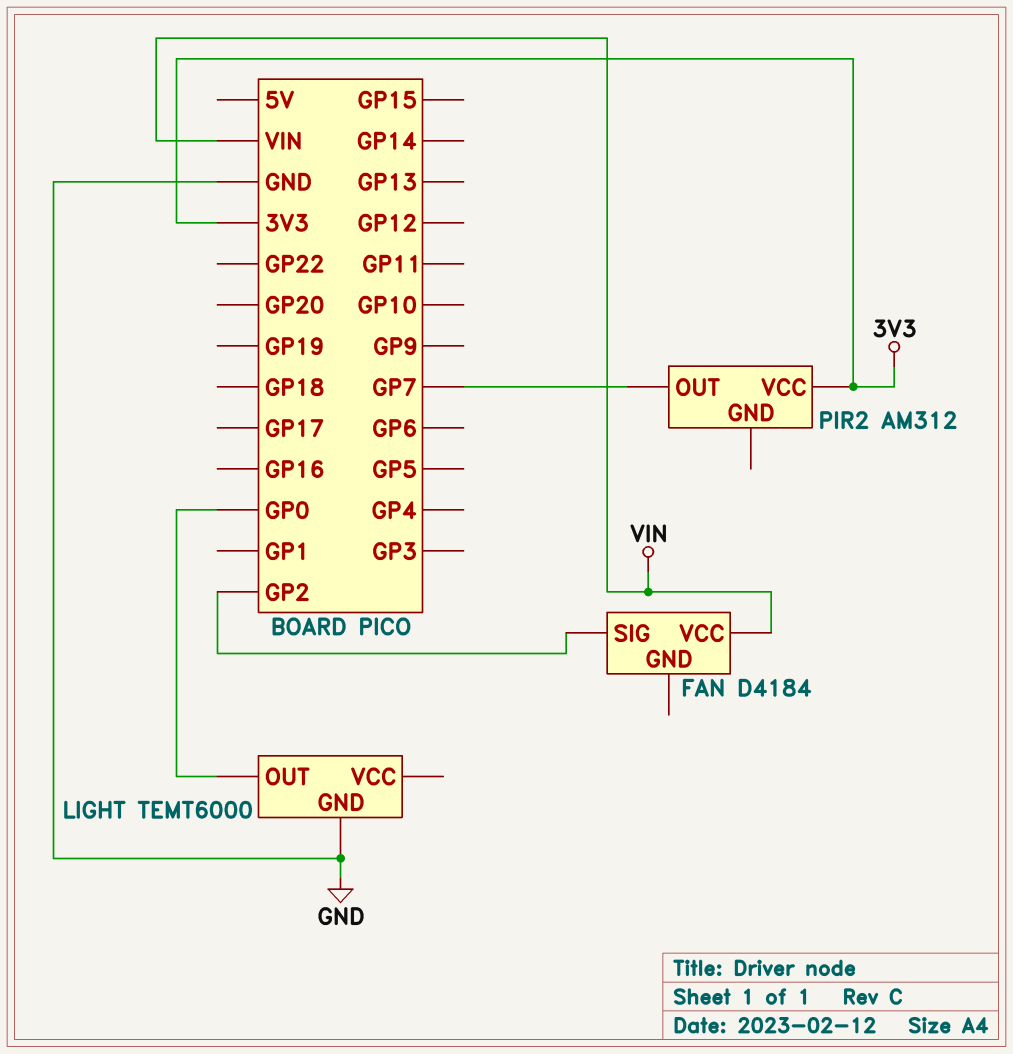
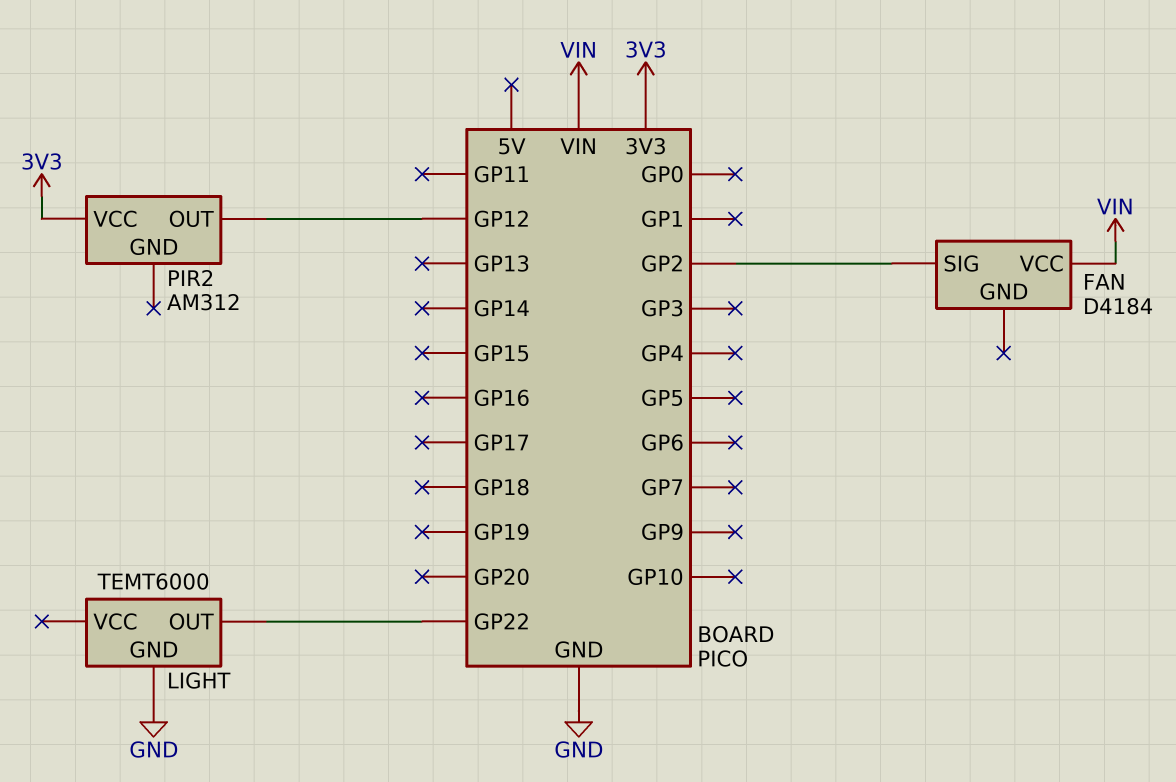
LIGHT pin OUT: GP0 -> GP22
PIR2 pin OUT: GP7 -> GP12

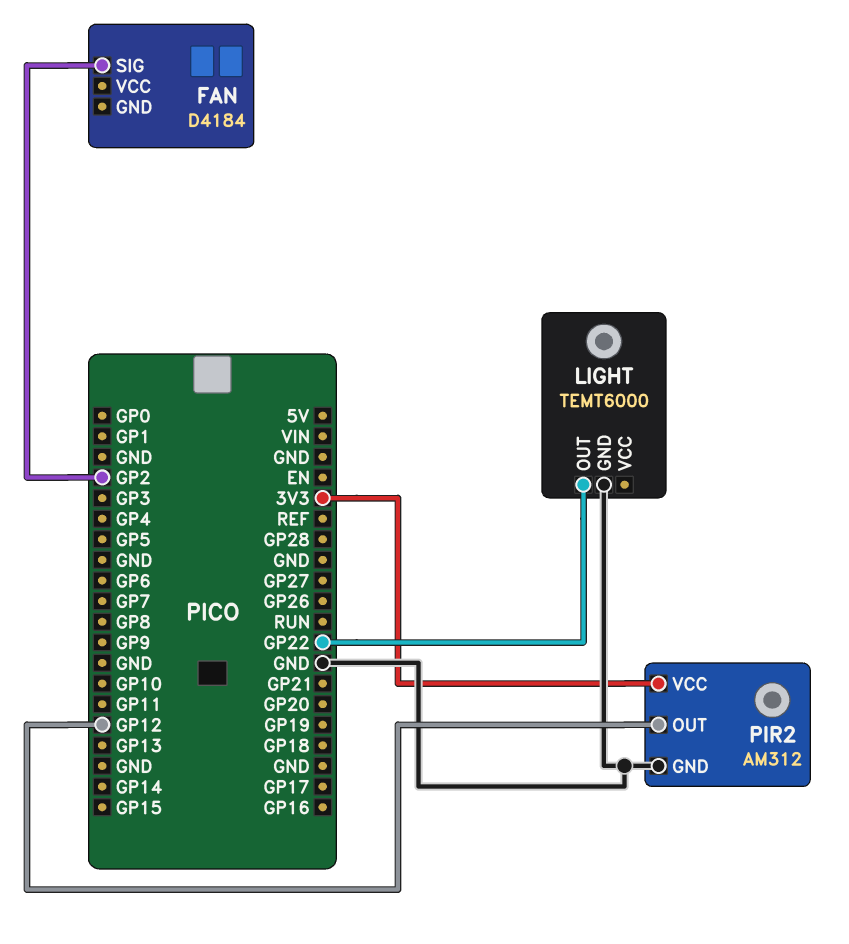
FAN pin VCC: VIN -> none
PIR2 pin GND: none -> GND

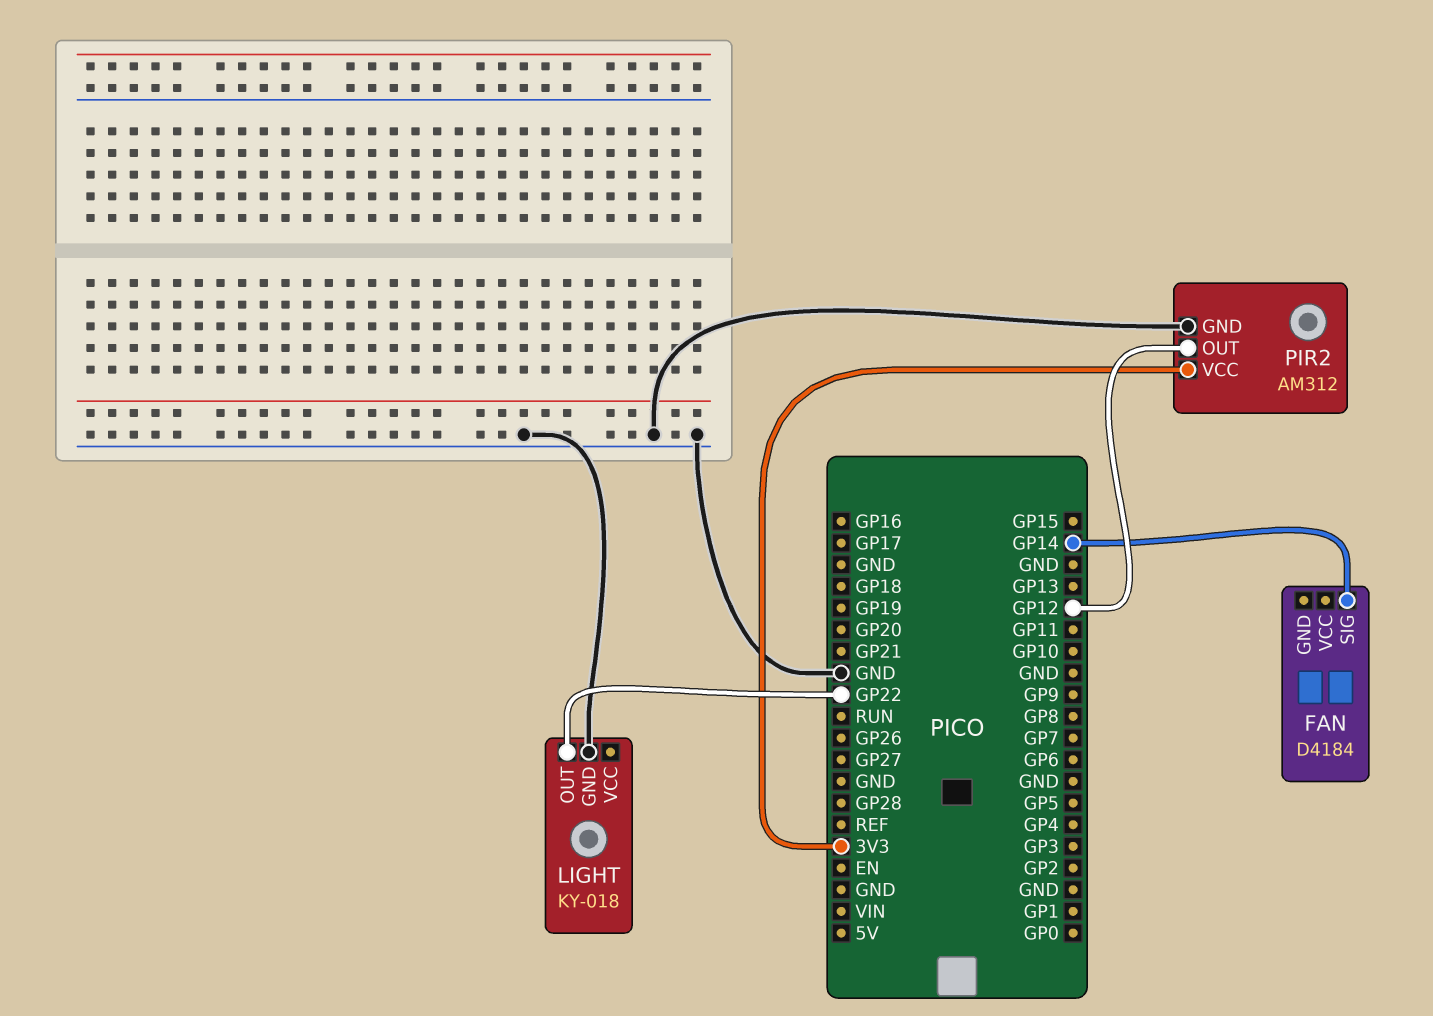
FAN pin SIG: GP2 -> GP14
LIGHT: TEMT6000 -> KY-018

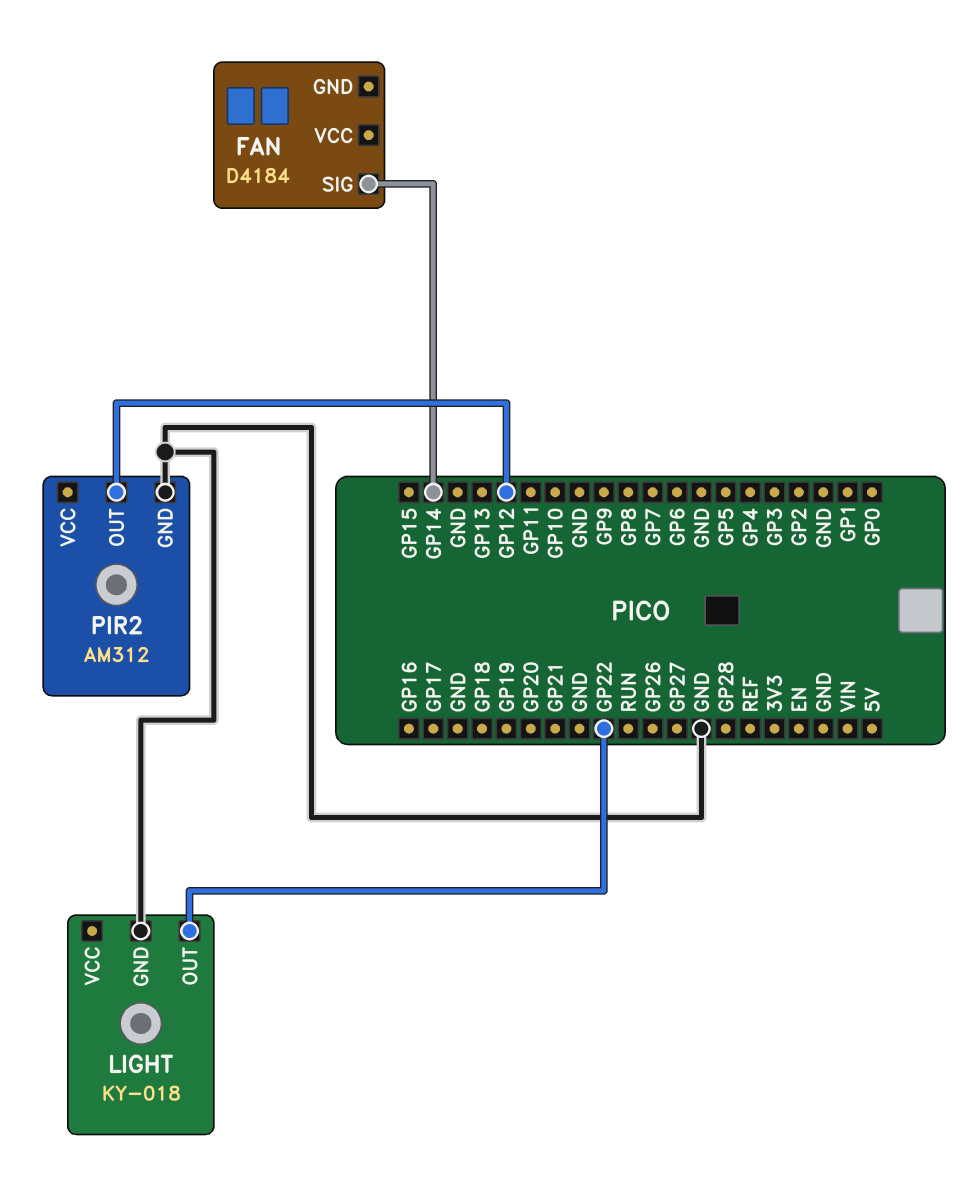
PIR2 pin VCC: 3V3 -> none

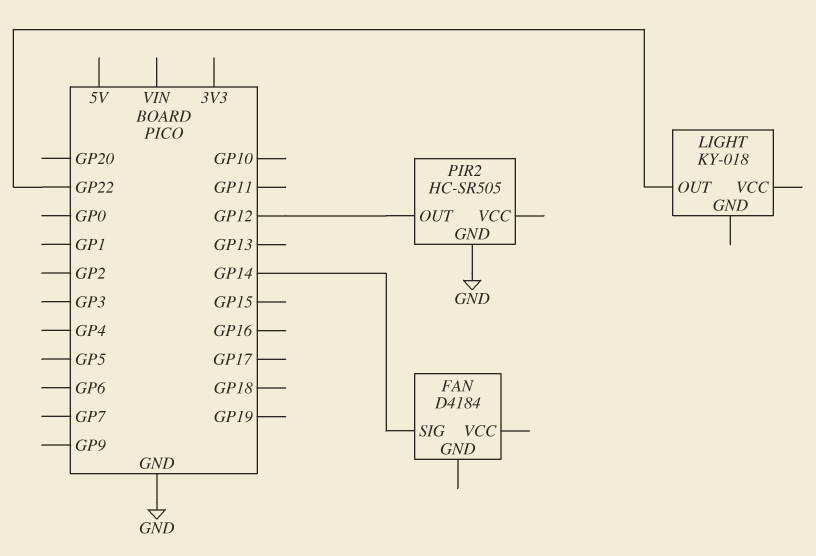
LIGHT pin GND: GND -> none
PIR2: AM312 -> HC-SR505

